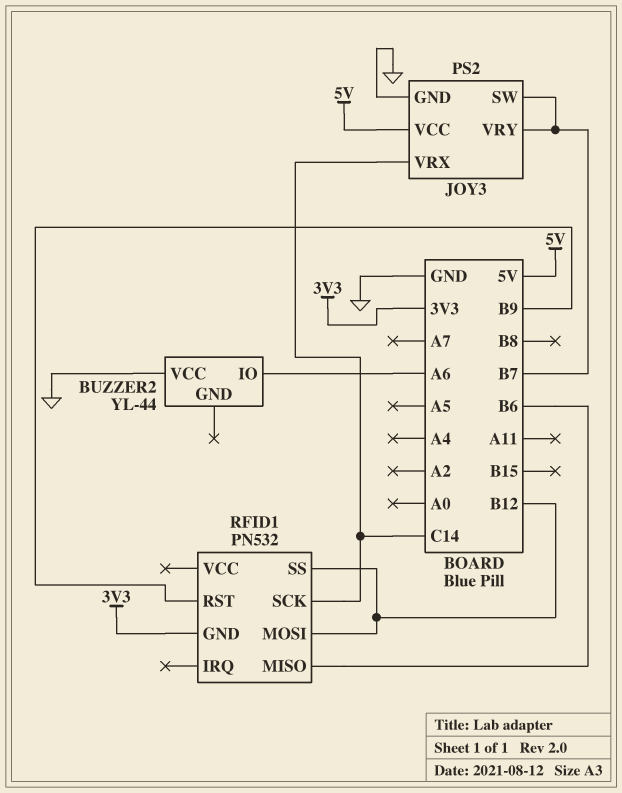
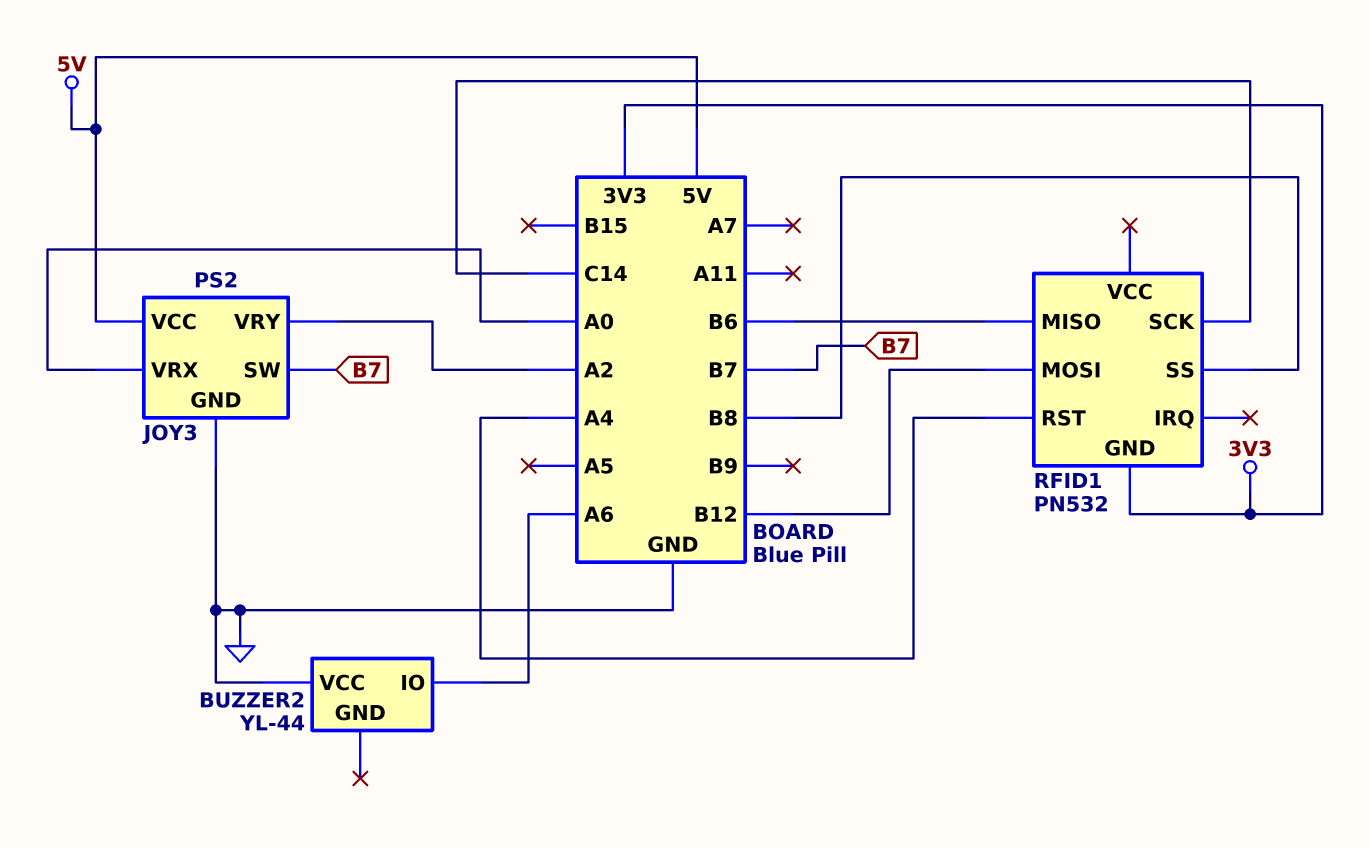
JOY3 pin VRX: C14 -> A0
JOY3 pin VRY: B7 -> A2
RFID1 pin RST: B9 -> A4
RFID1 pin SS: B12 -> B8

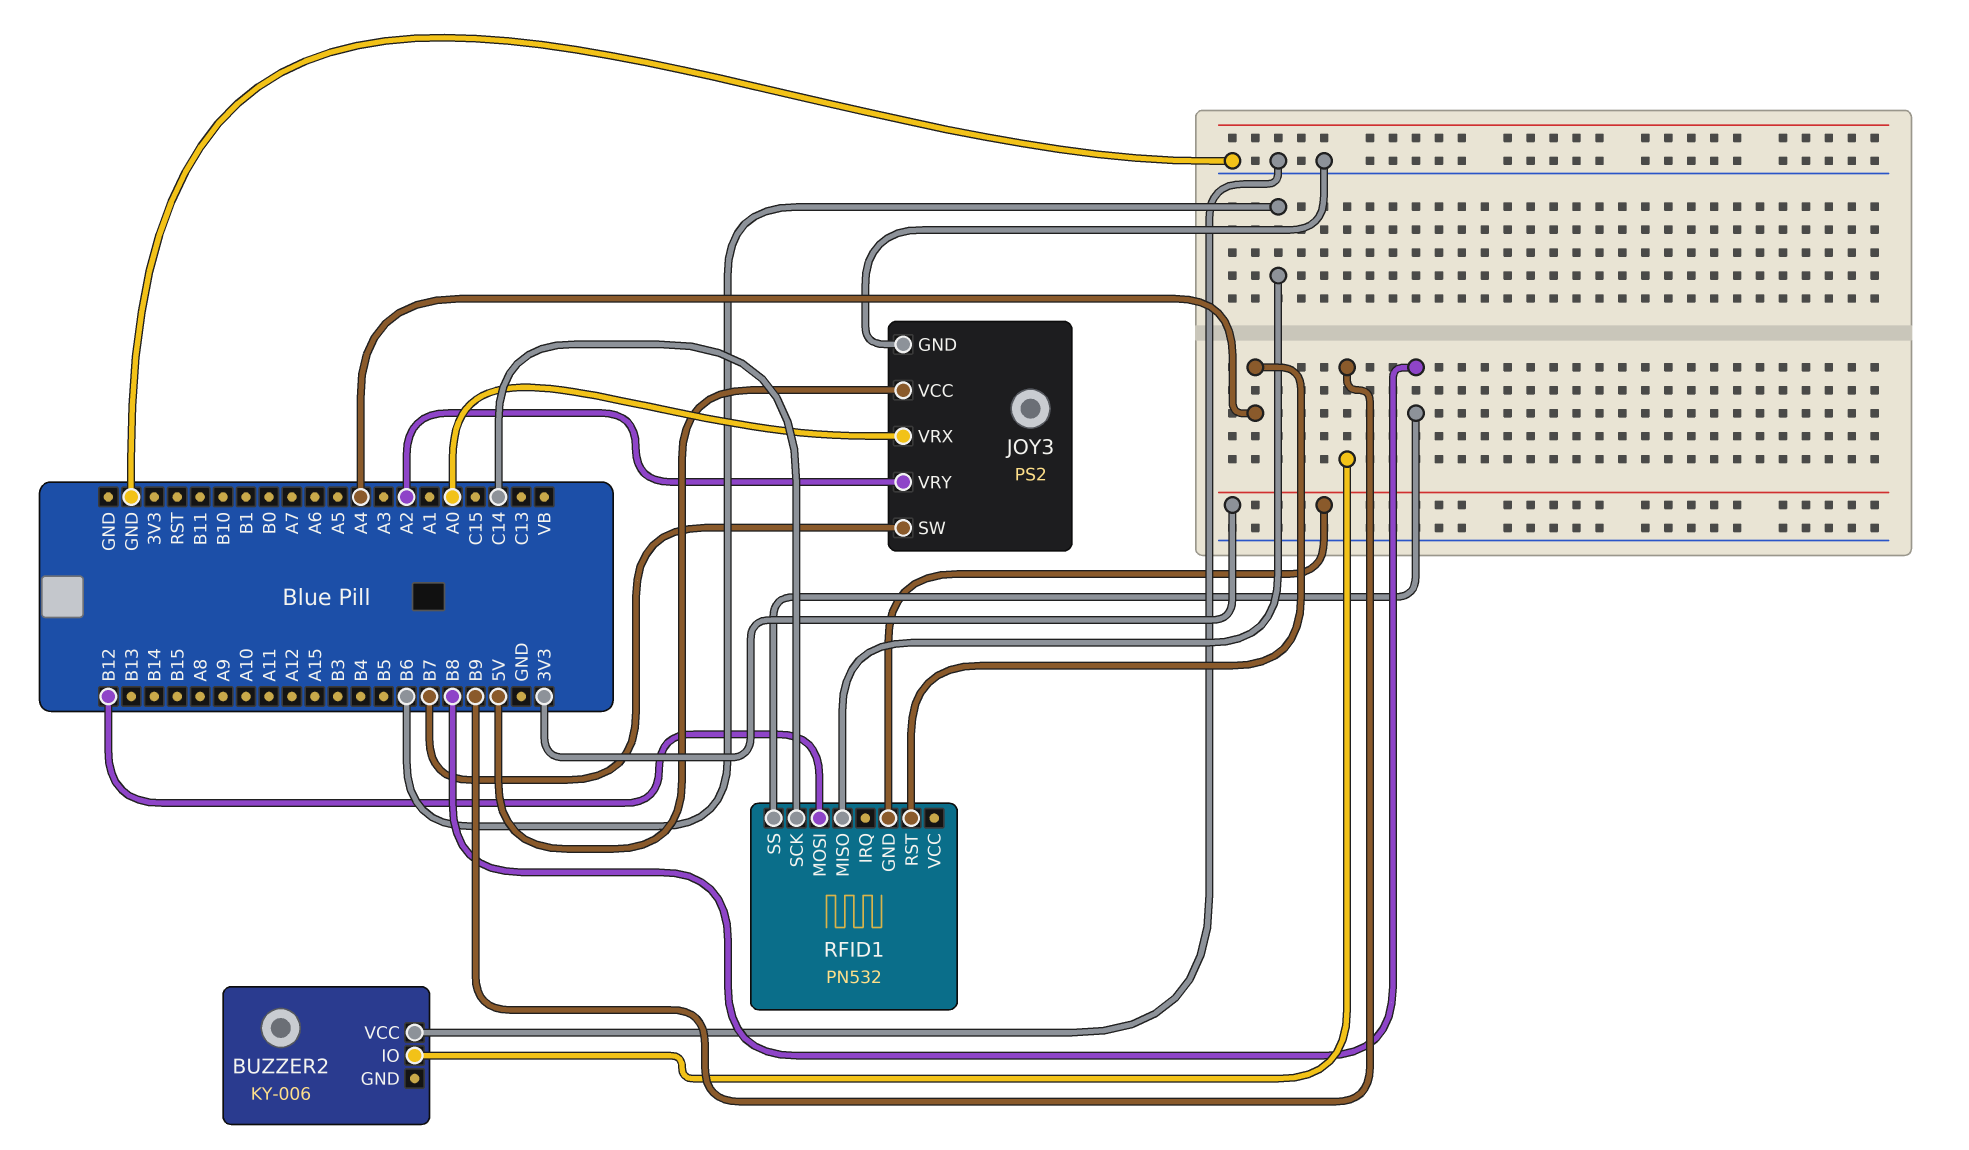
BUZZER2: YL-44 -> KY-006
BUZZER2 pin IO: A6 -> B9

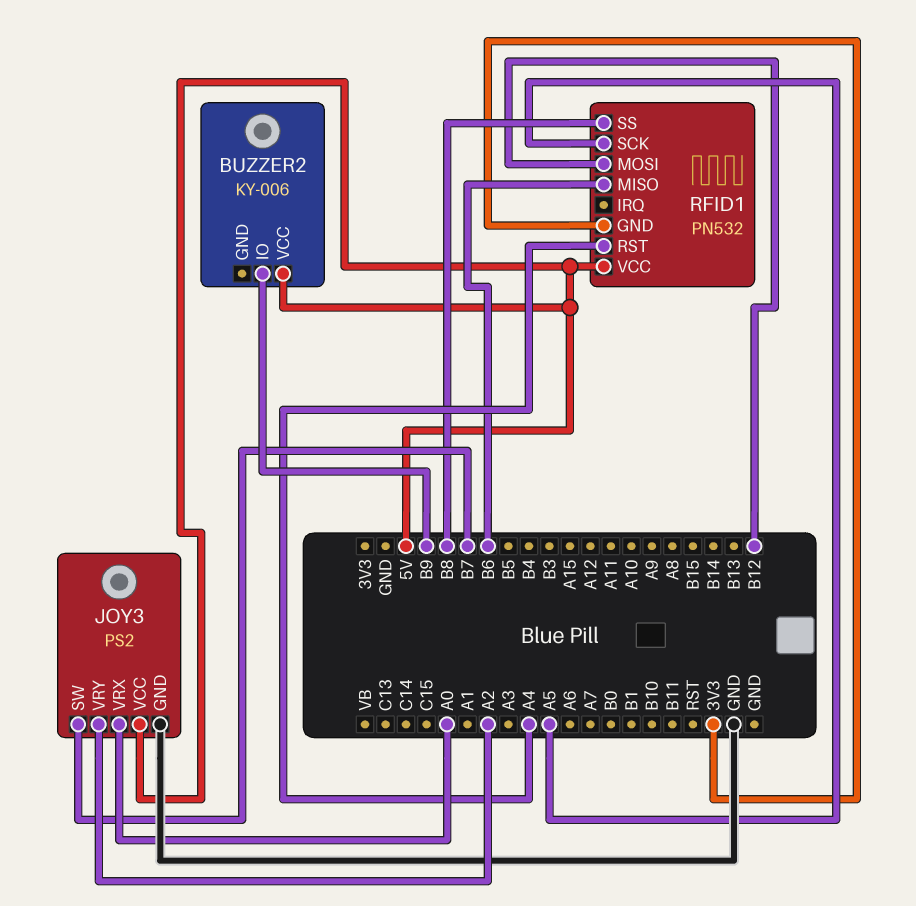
BUZZER2 pin VCC: GND -> 5V
RFID1 pin SCK: C14 -> A5
RFID1 pin VCC: none -> 5V

